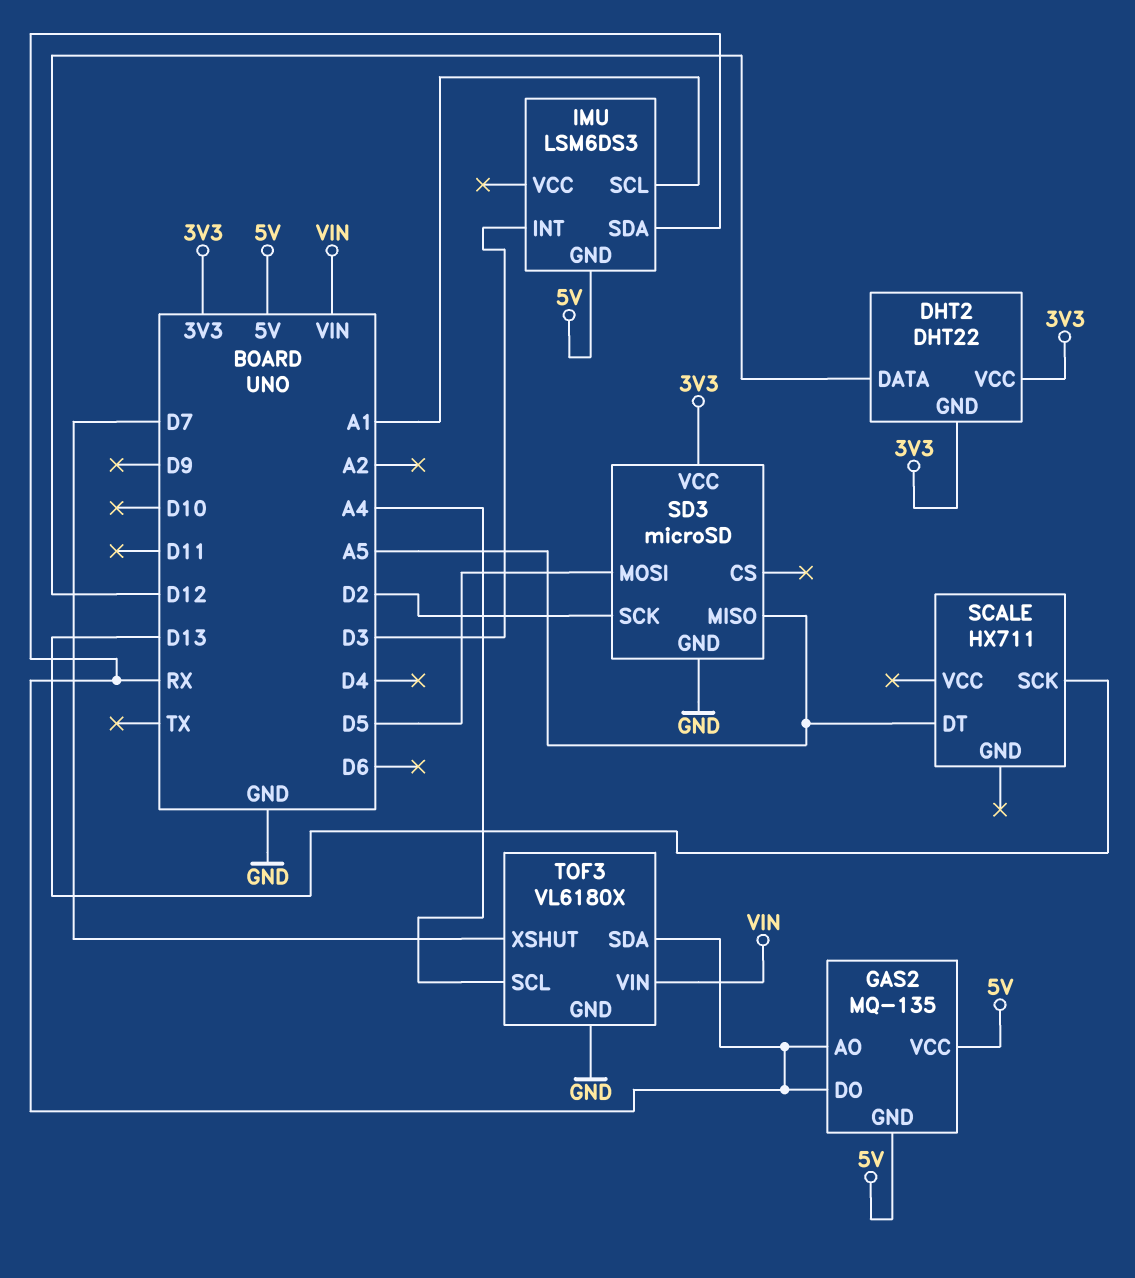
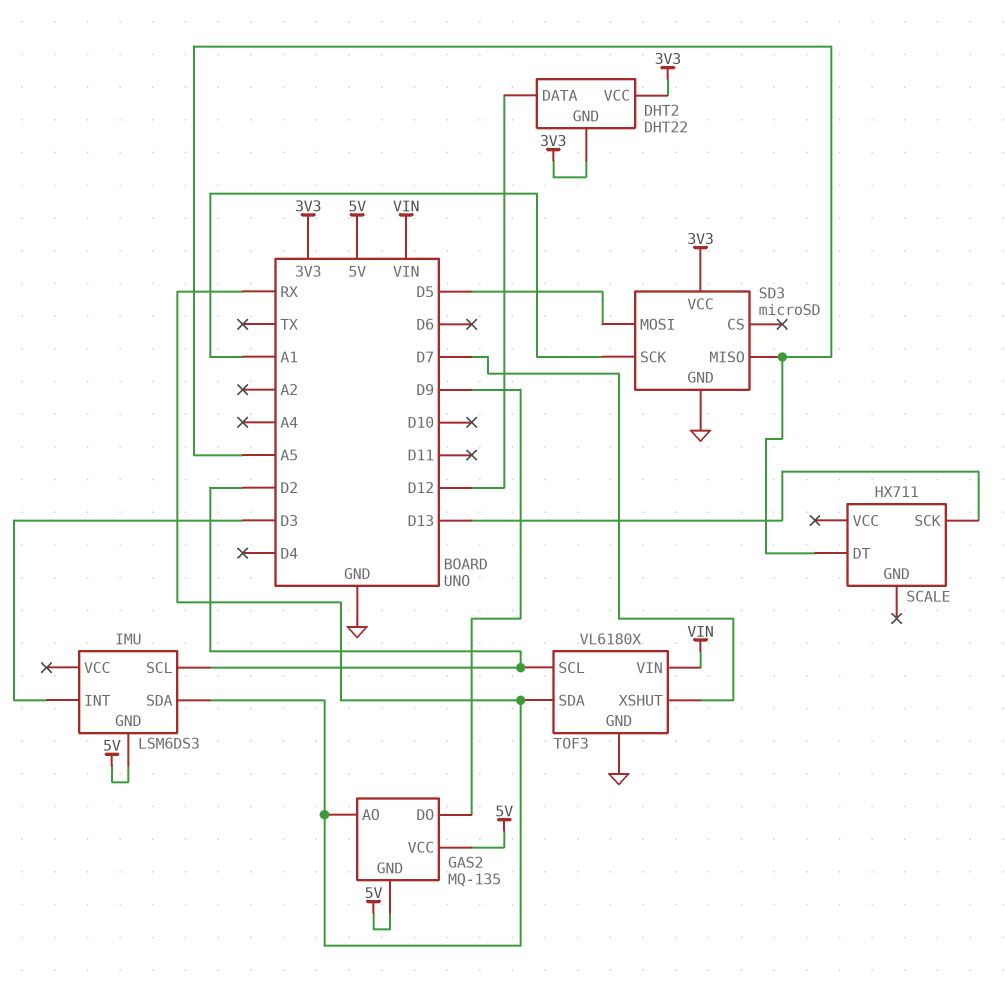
GAS2 pin DO: RX -> D9
IMU pin SCL: A1 -> D2
SD3 pin SCK: D2 -> A1
TOF3 pin SCL: A4 -> D2

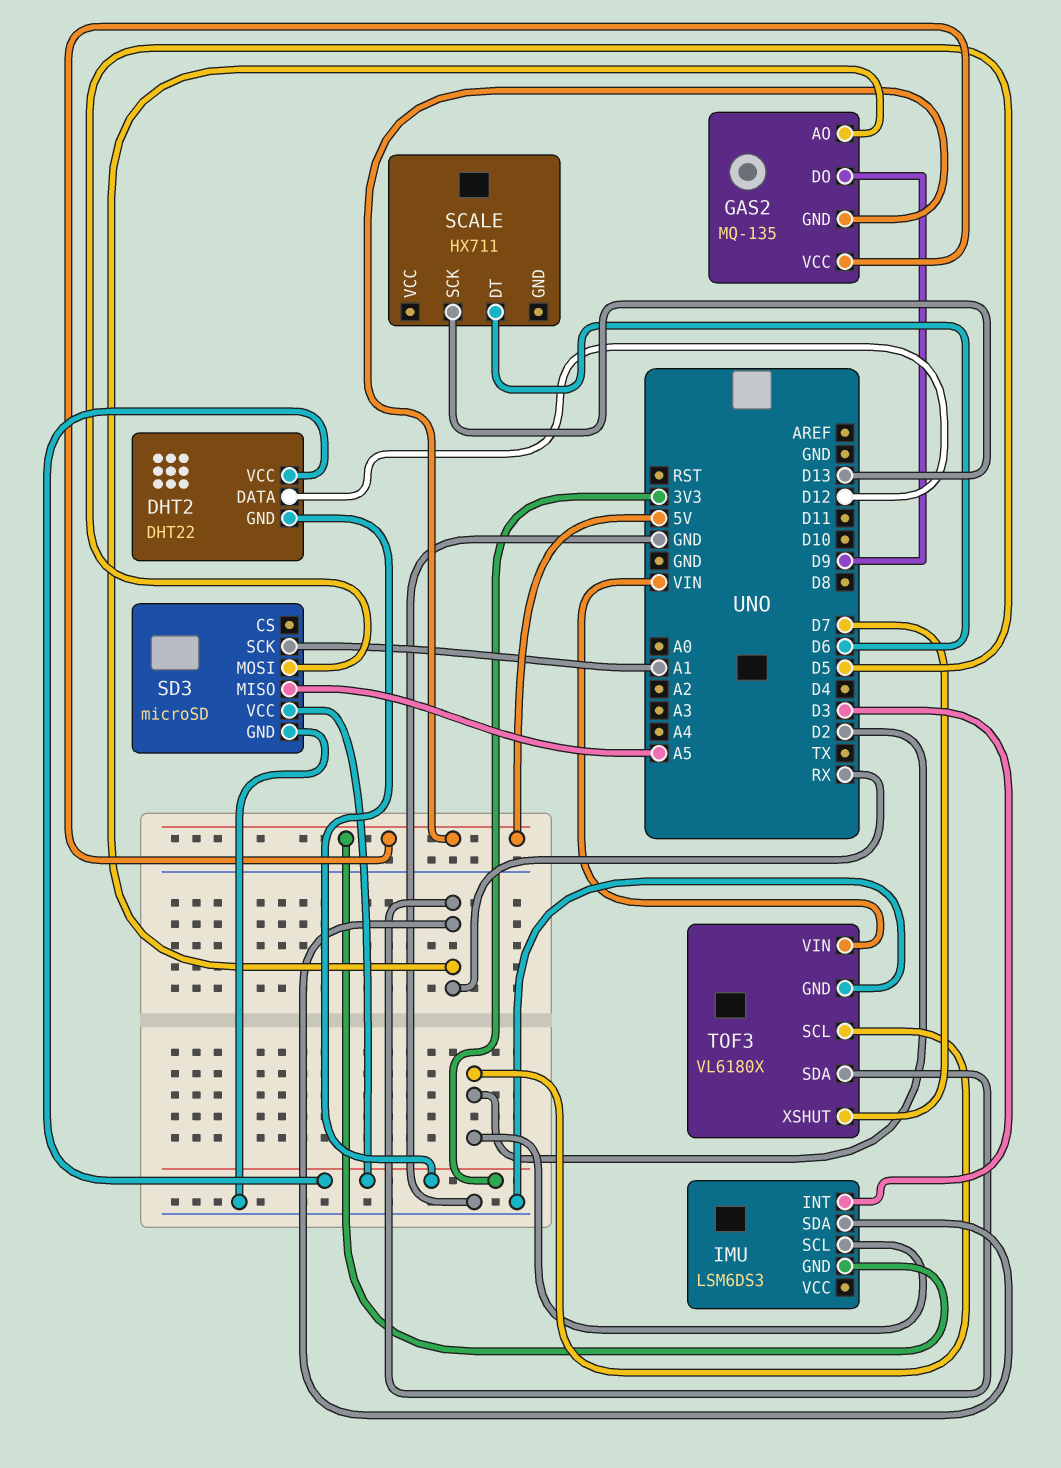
SCALE pin DT: A5 -> D6

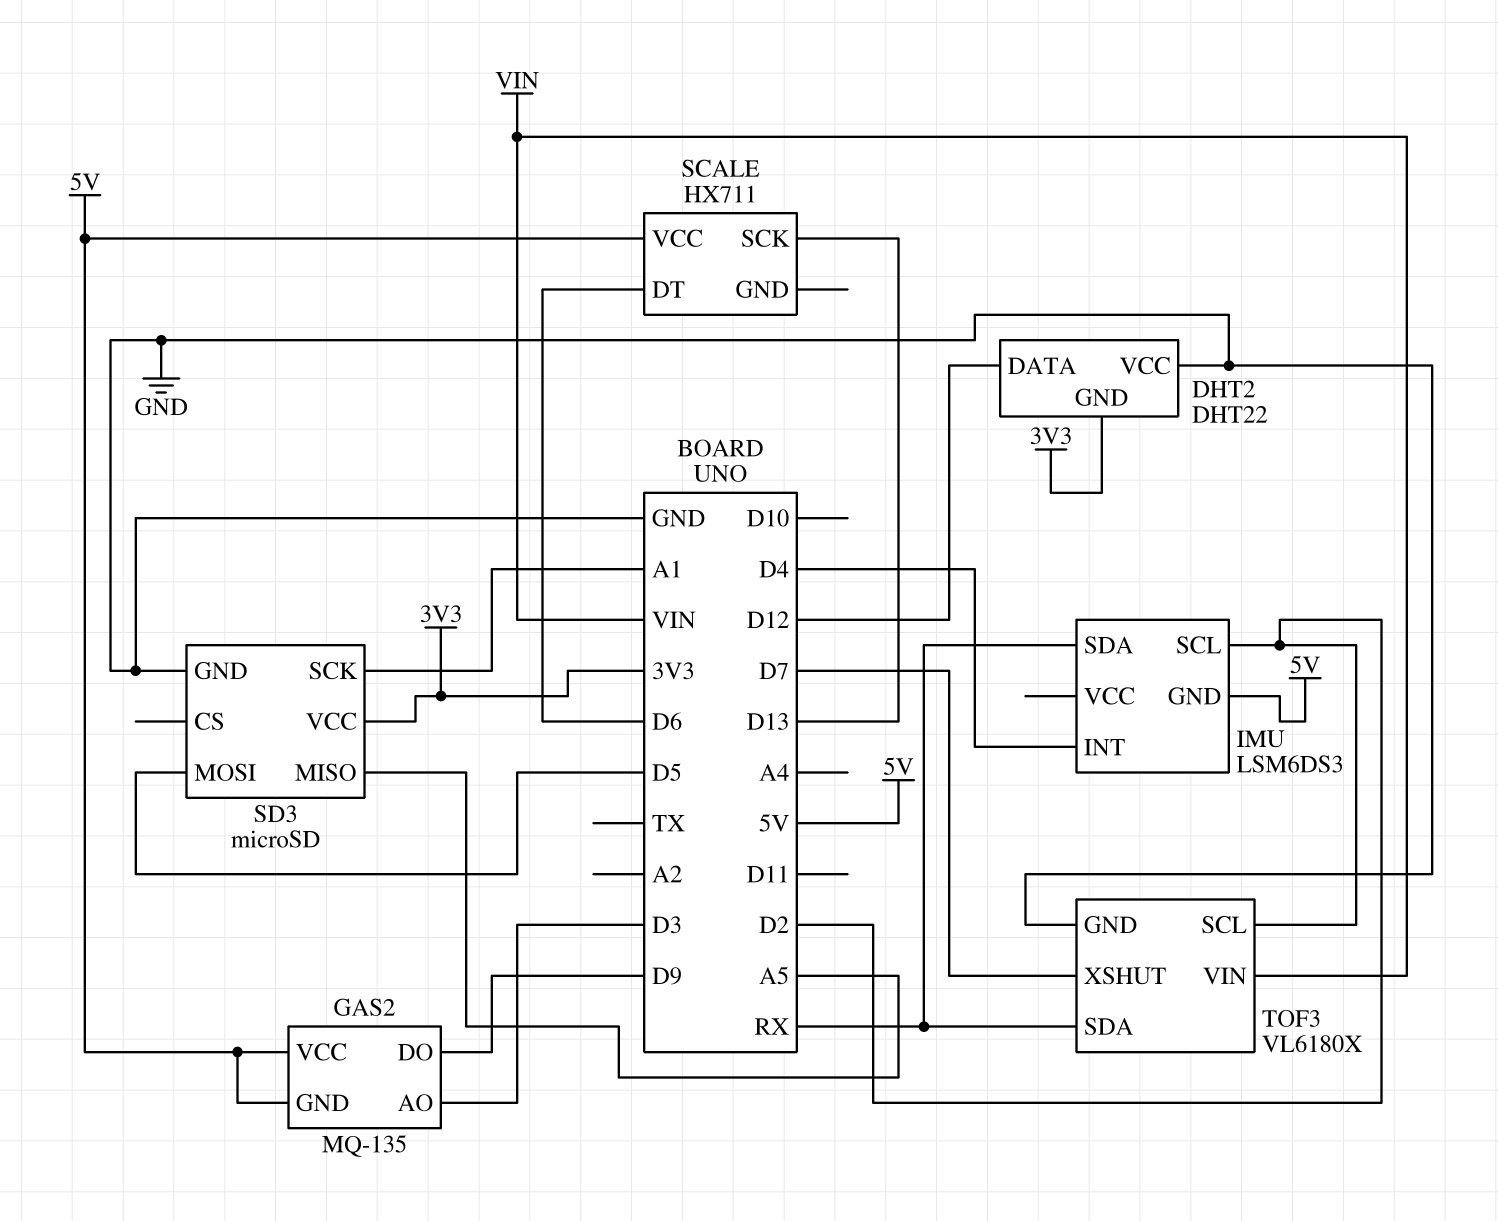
DHT2 pin VCC: 3V3 -> GND
GAS2 pin AO: RX -> D3
IMU pin INT: D3 -> D4
SCALE pin VCC: none -> 5V

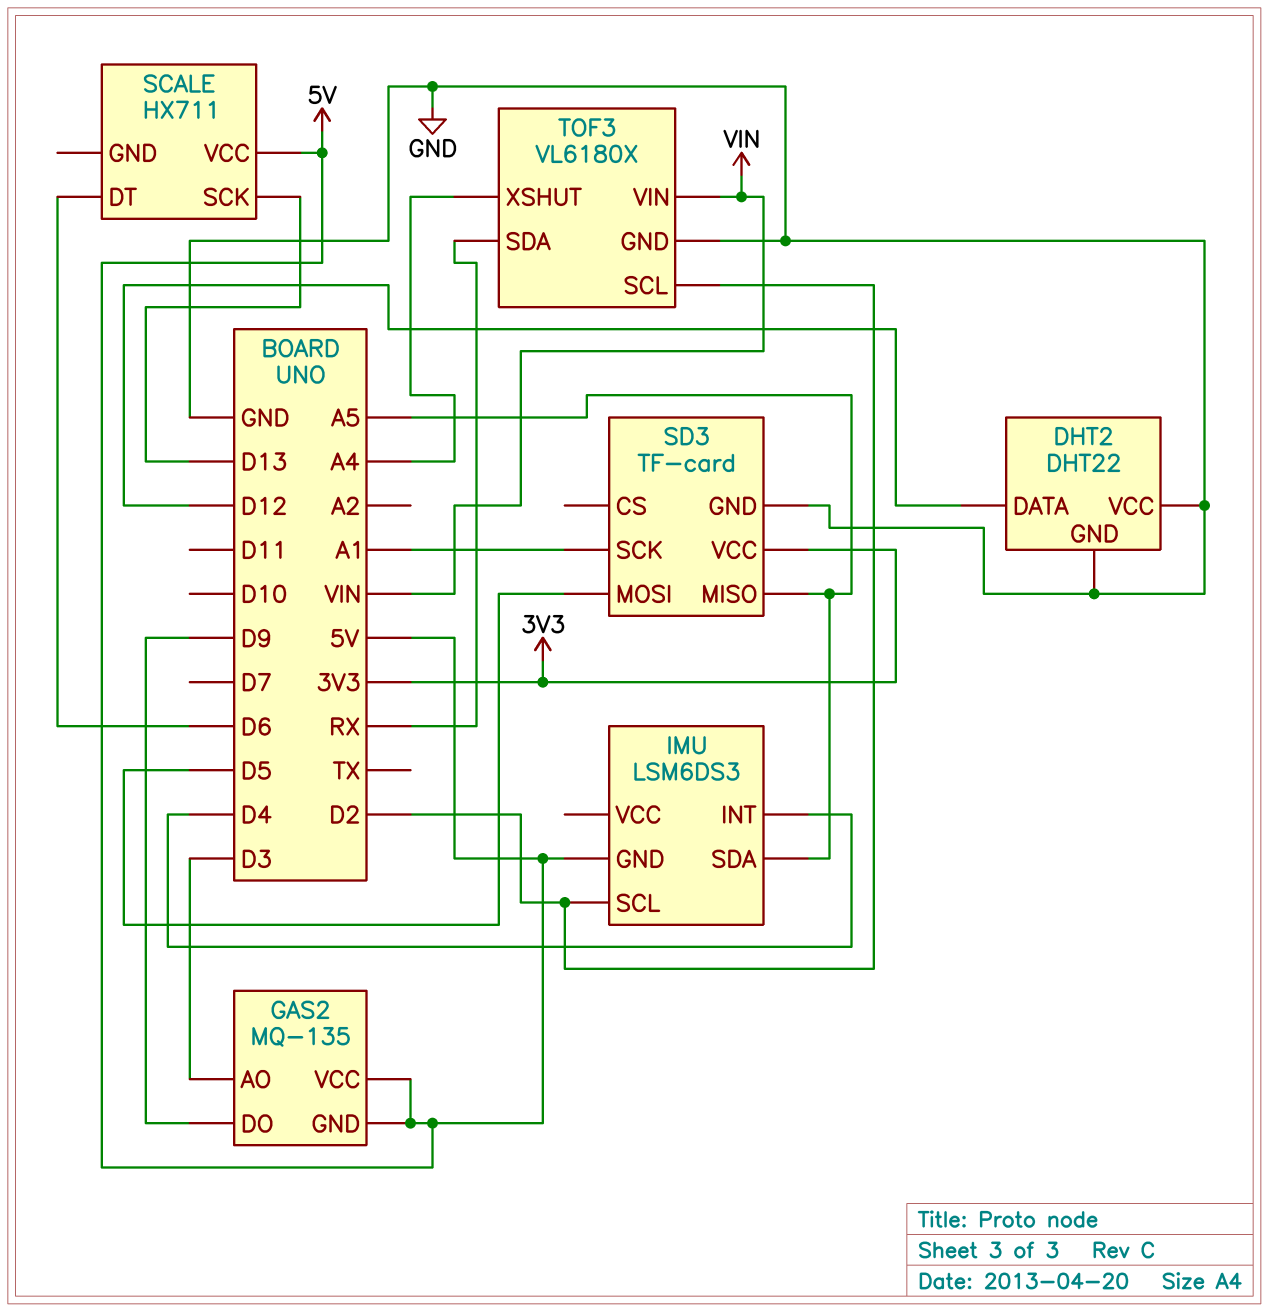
DHT2 pin GND: 3V3 -> GND
IMU pin SDA: RX -> A5
SD3: microSD -> TF-card
TOF3 pin XSHUT: D7 -> A4

